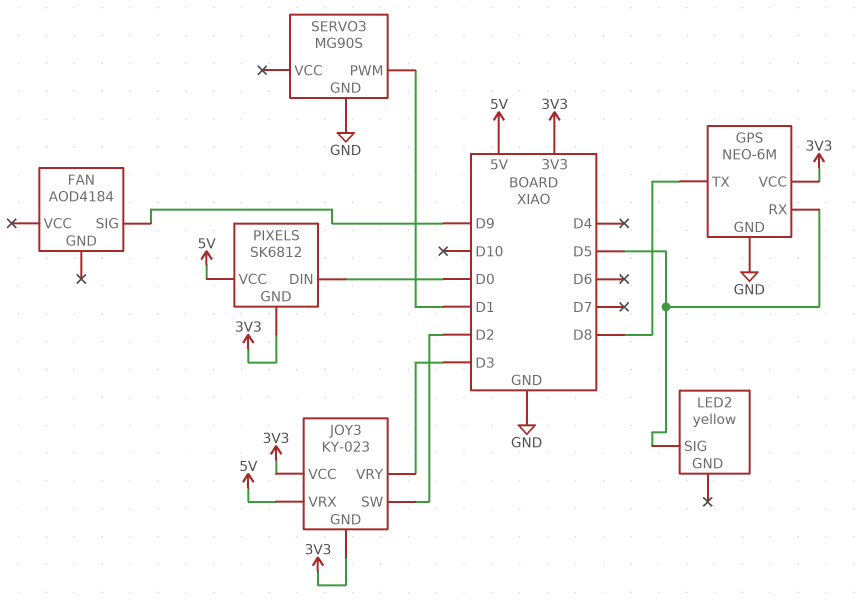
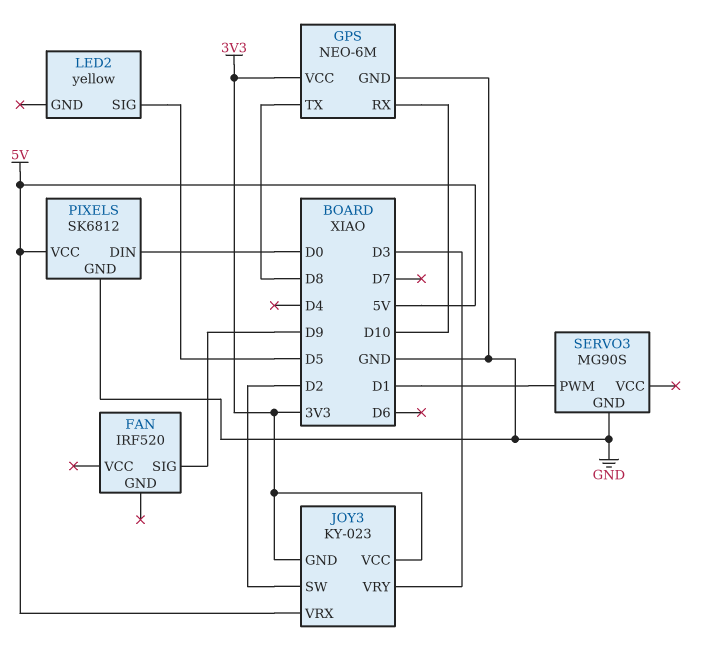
FAN: AOD4184 -> IRF520
GPS pin RX: D5 -> D10
PIXELS pin GND: 3V3 -> GND

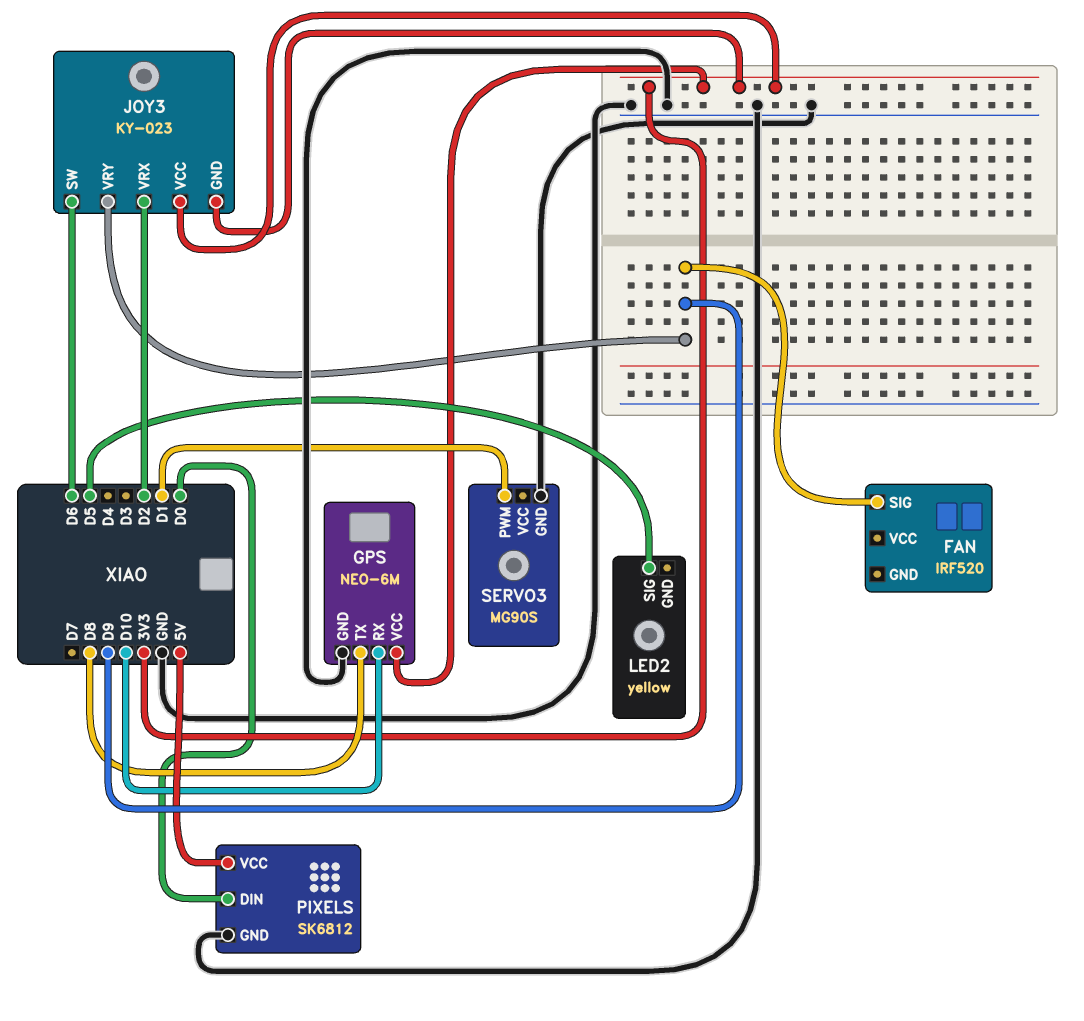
JOY3 pin SW: D2 -> D6
JOY3 pin VRX: 5V -> D2
JOY3 pin VRY: D3 -> D9

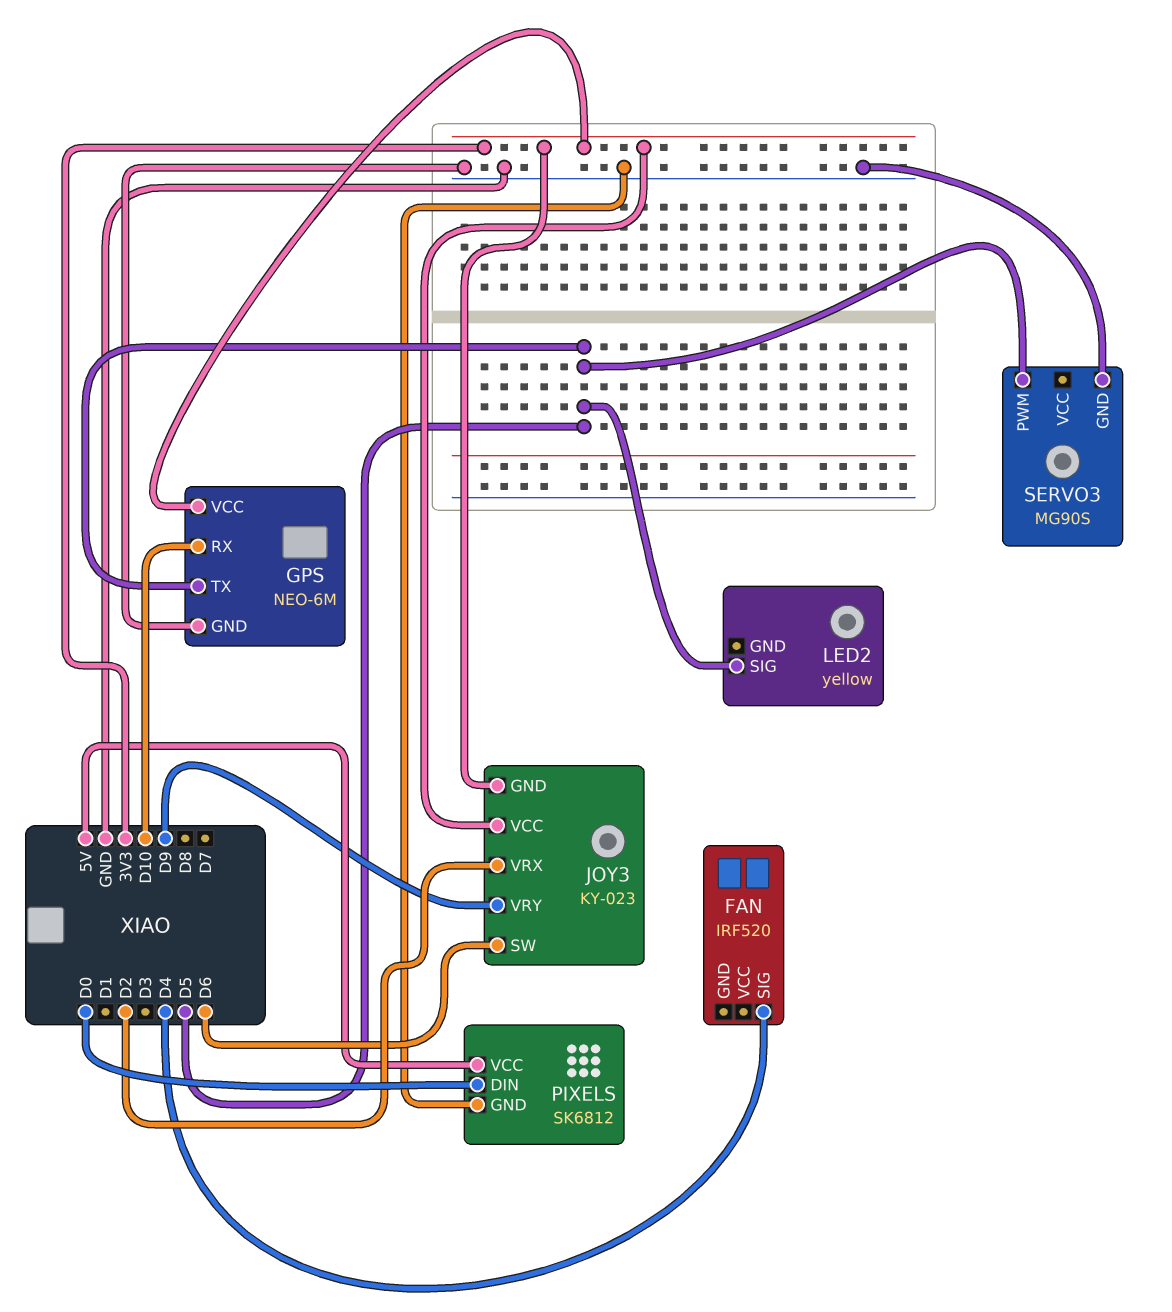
FAN pin SIG: D9 -> D4
GPS pin TX: D8 -> D5
SERVO3 pin PWM: D1 -> D5

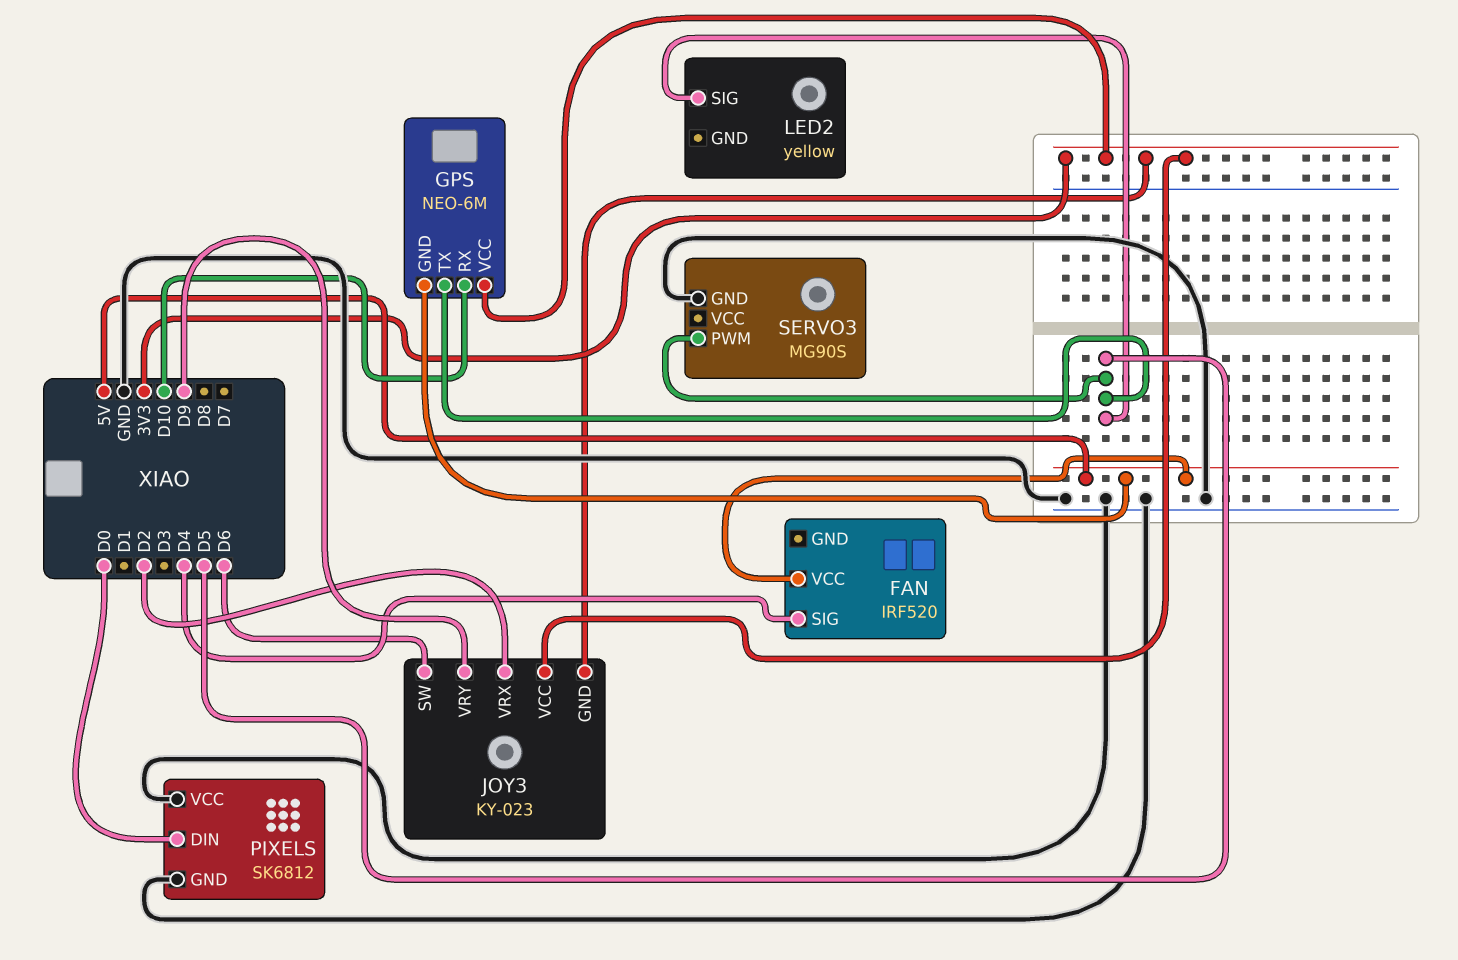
FAN pin VCC: none -> 5V
GPS pin GND: GND -> 5V
PIXELS pin VCC: 5V -> GND

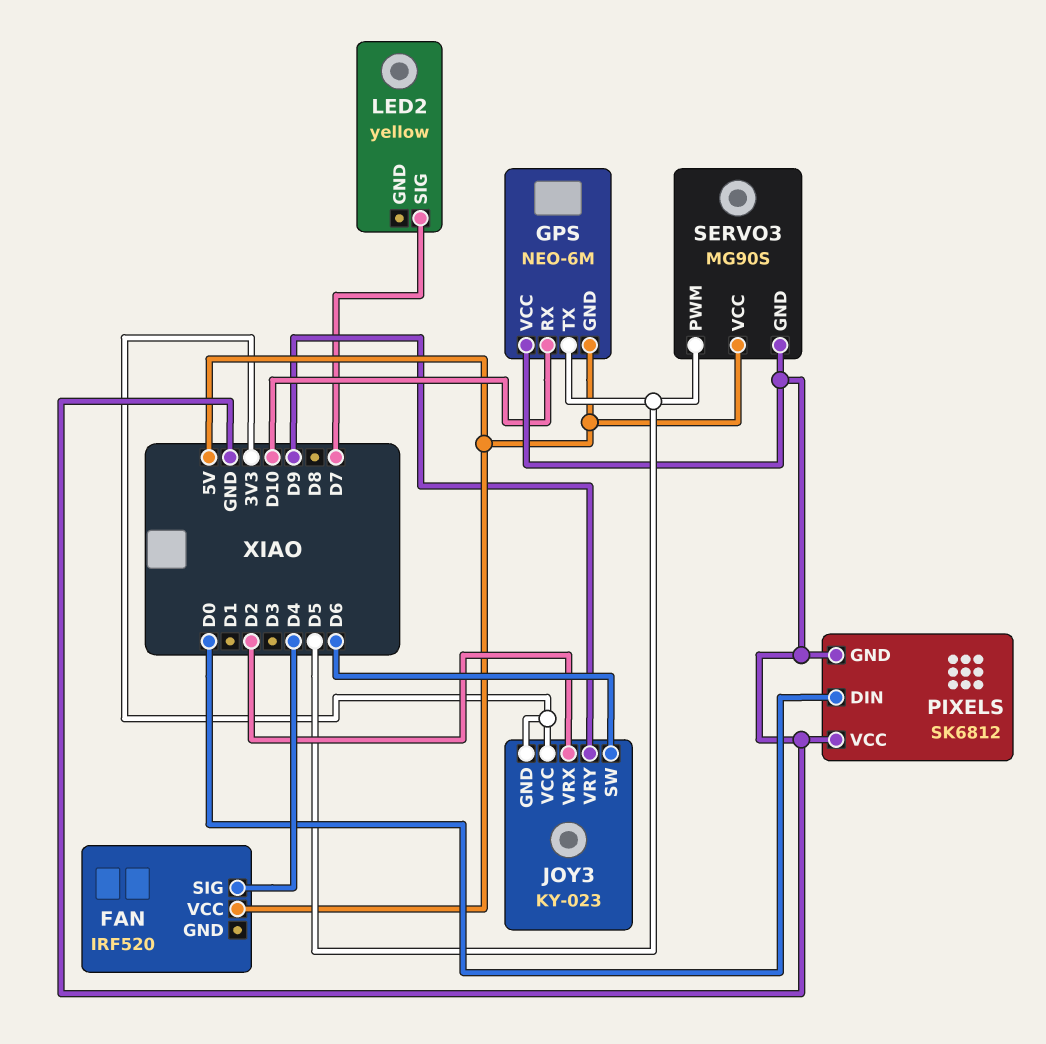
GPS pin VCC: 3V3 -> GND
LED2 pin SIG: D5 -> D7
SERVO3 pin VCC: none -> 5V

